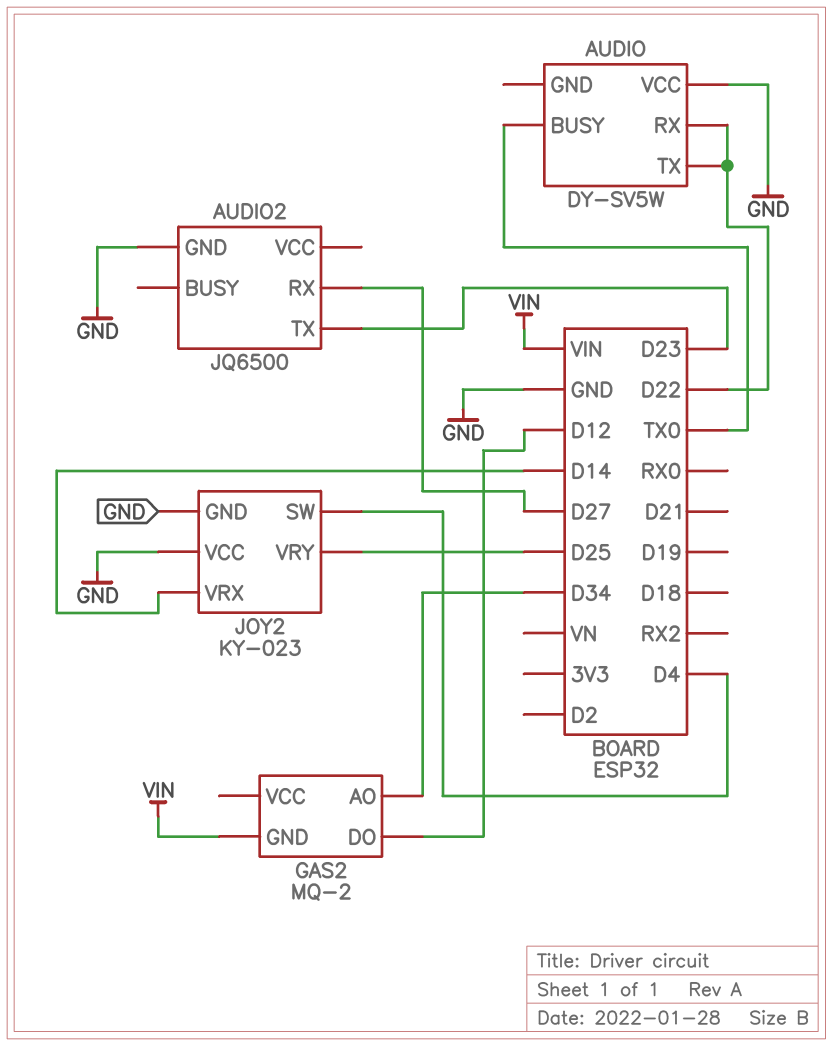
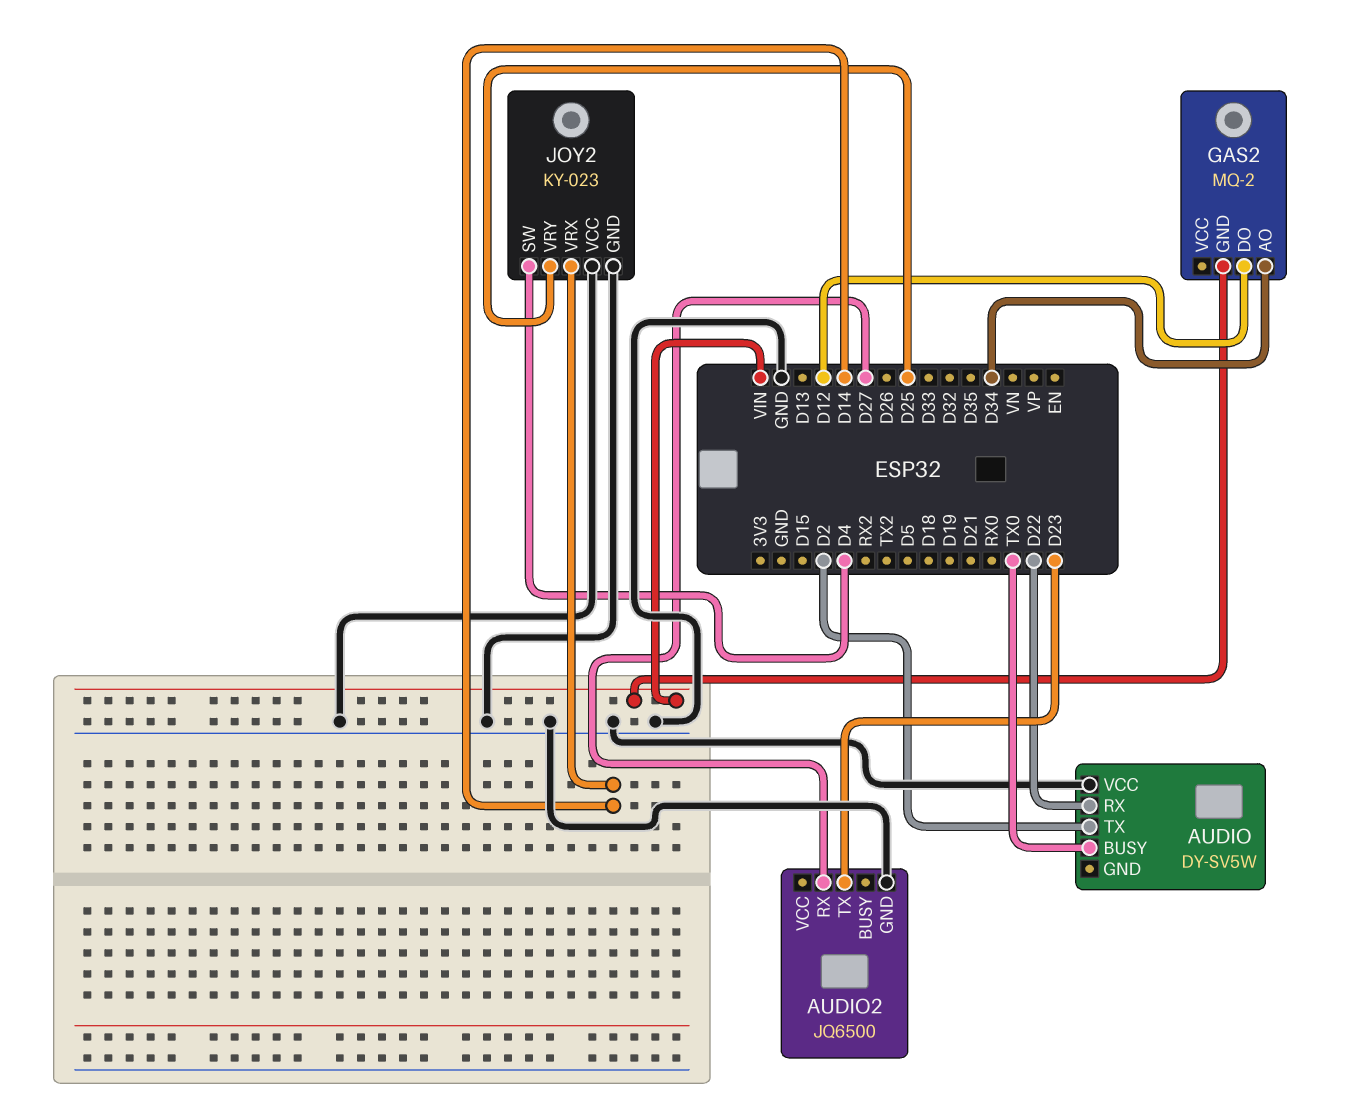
AUDIO pin TX: D22 -> D2

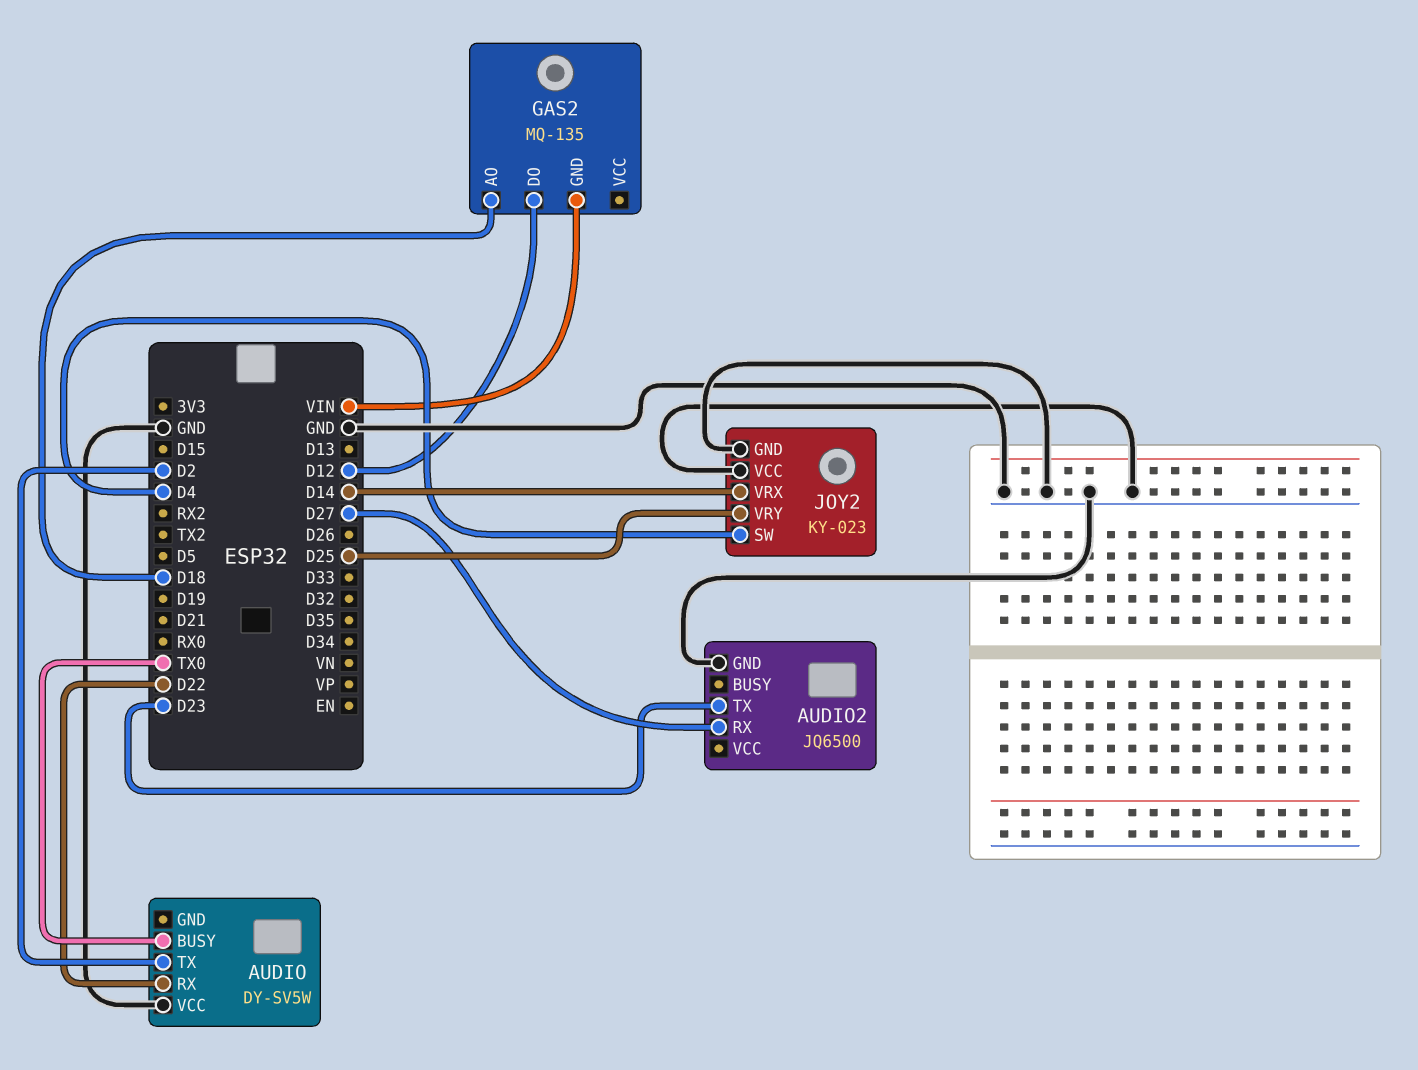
GAS2: MQ-2 -> MQ-135
GAS2 pin AO: D34 -> D18

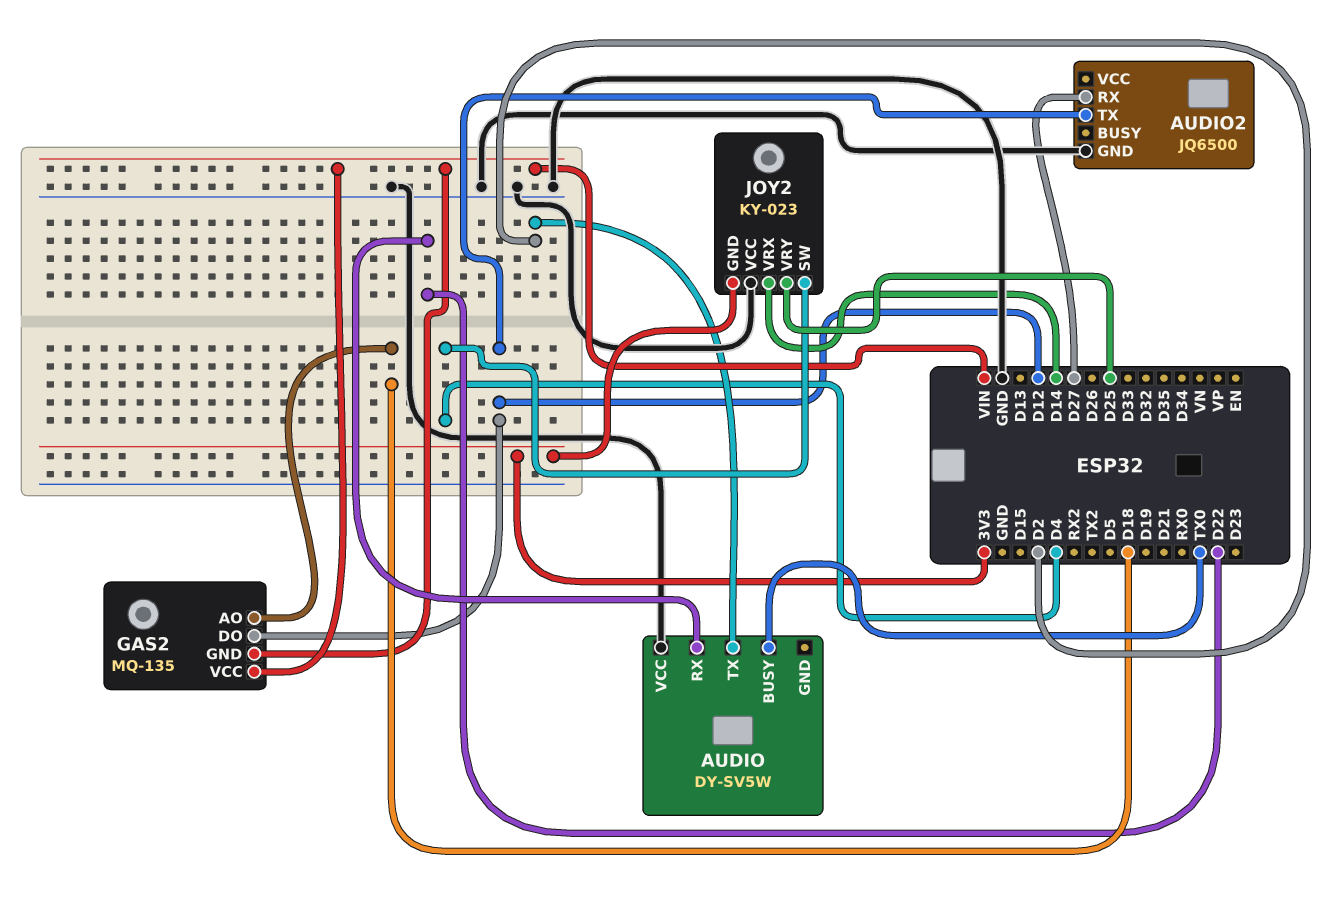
AUDIO2 pin TX: D23 -> D12
GAS2 pin VCC: none -> VIN
JOY2 pin GND: GND -> 3V3

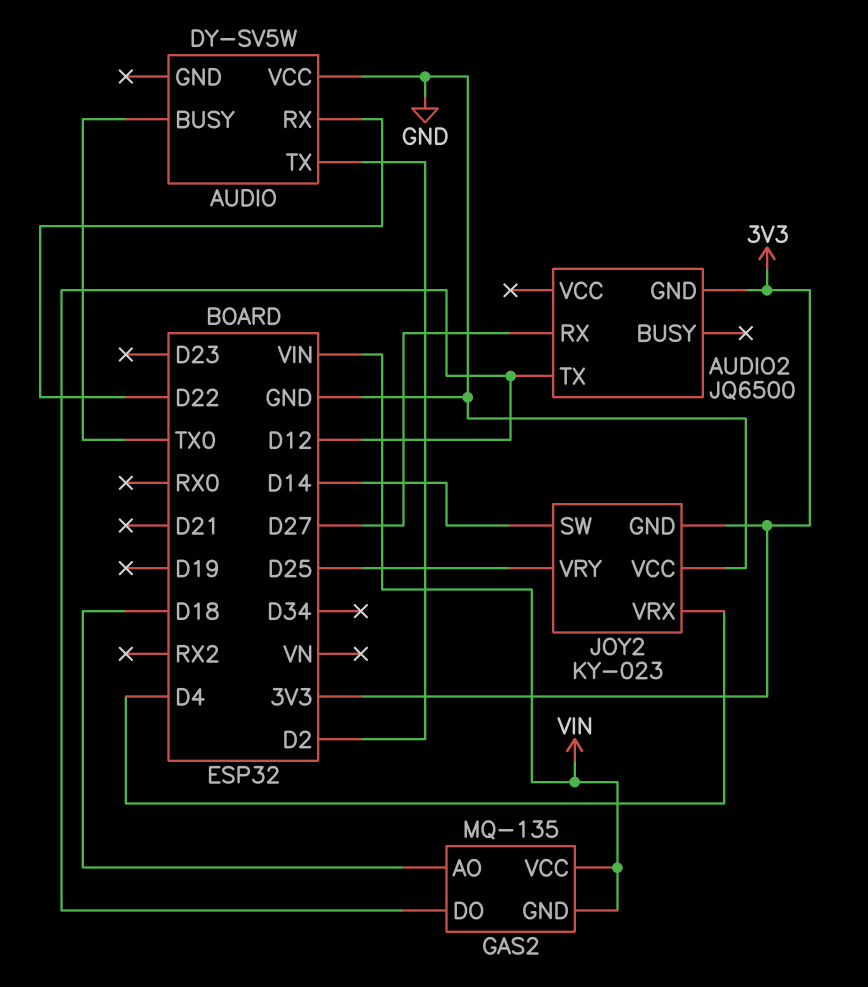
AUDIO2 pin GND: GND -> 3V3
JOY2 pin SW: D4 -> D14
JOY2 pin VRX: D14 -> D4

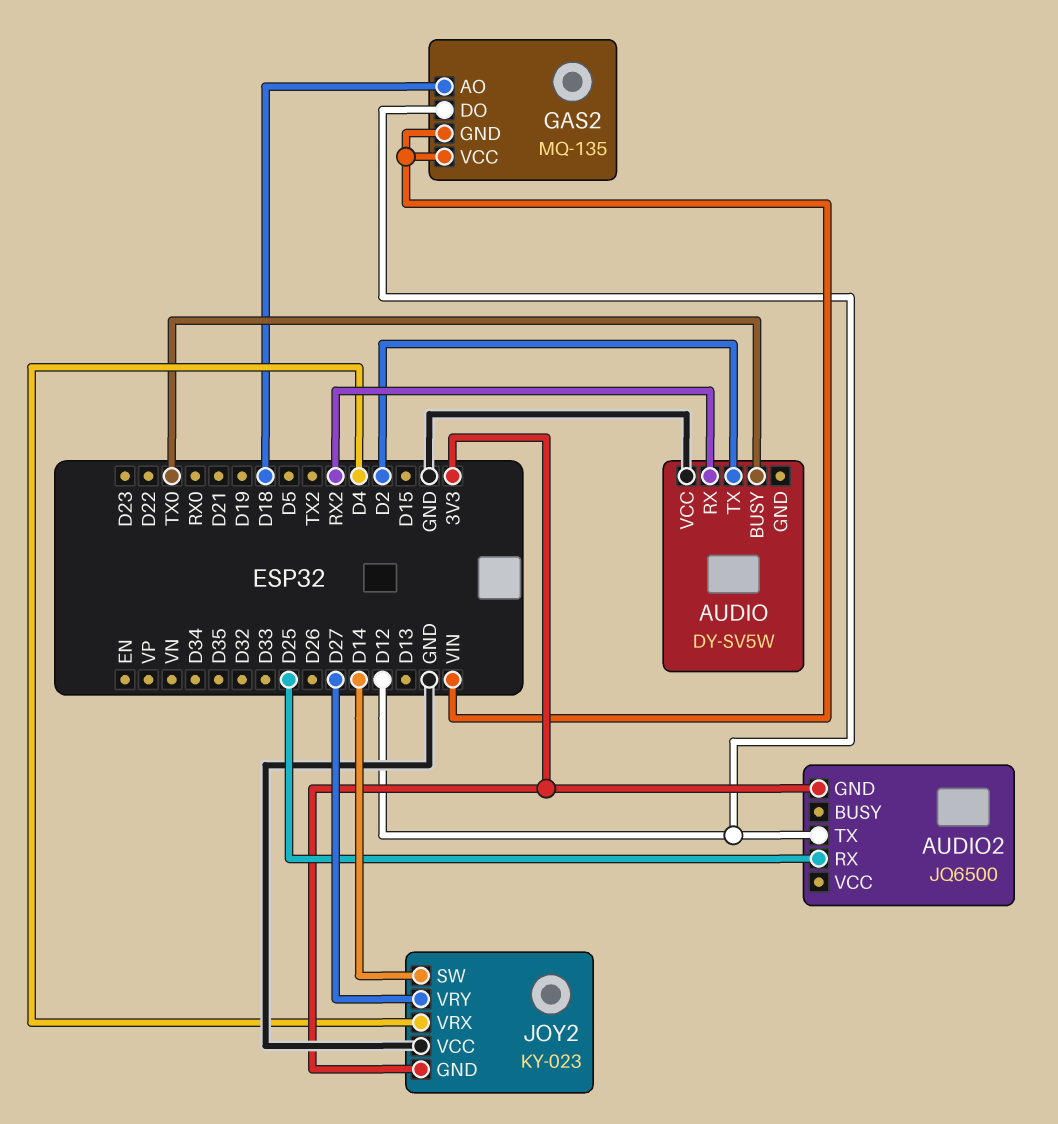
AUDIO pin RX: D22 -> RX2
AUDIO2 pin RX: D27 -> D25
JOY2 pin VRY: D25 -> D27

